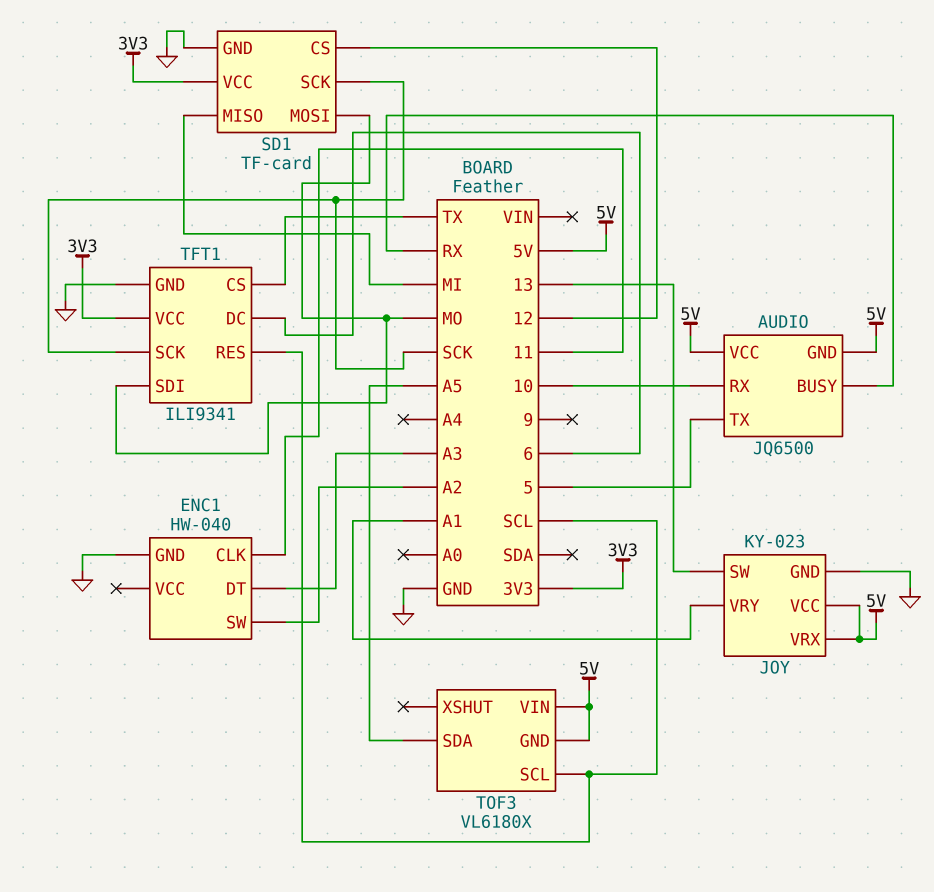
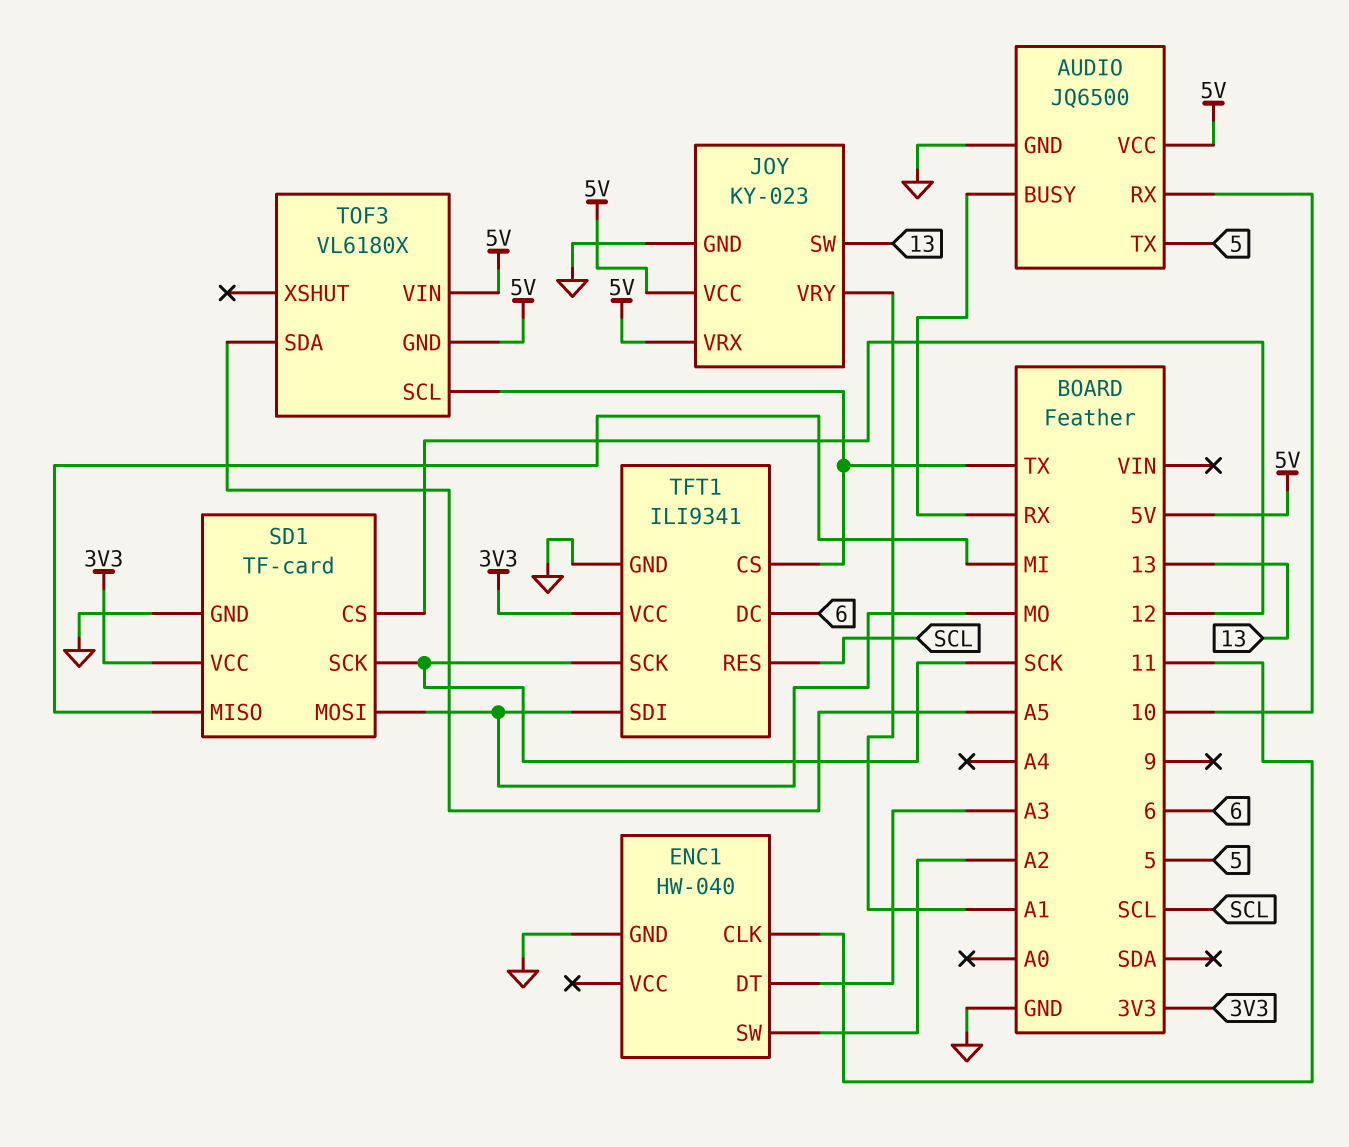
AUDIO pin GND: 5V -> GND
TOF3 pin SCL: SCL -> TX

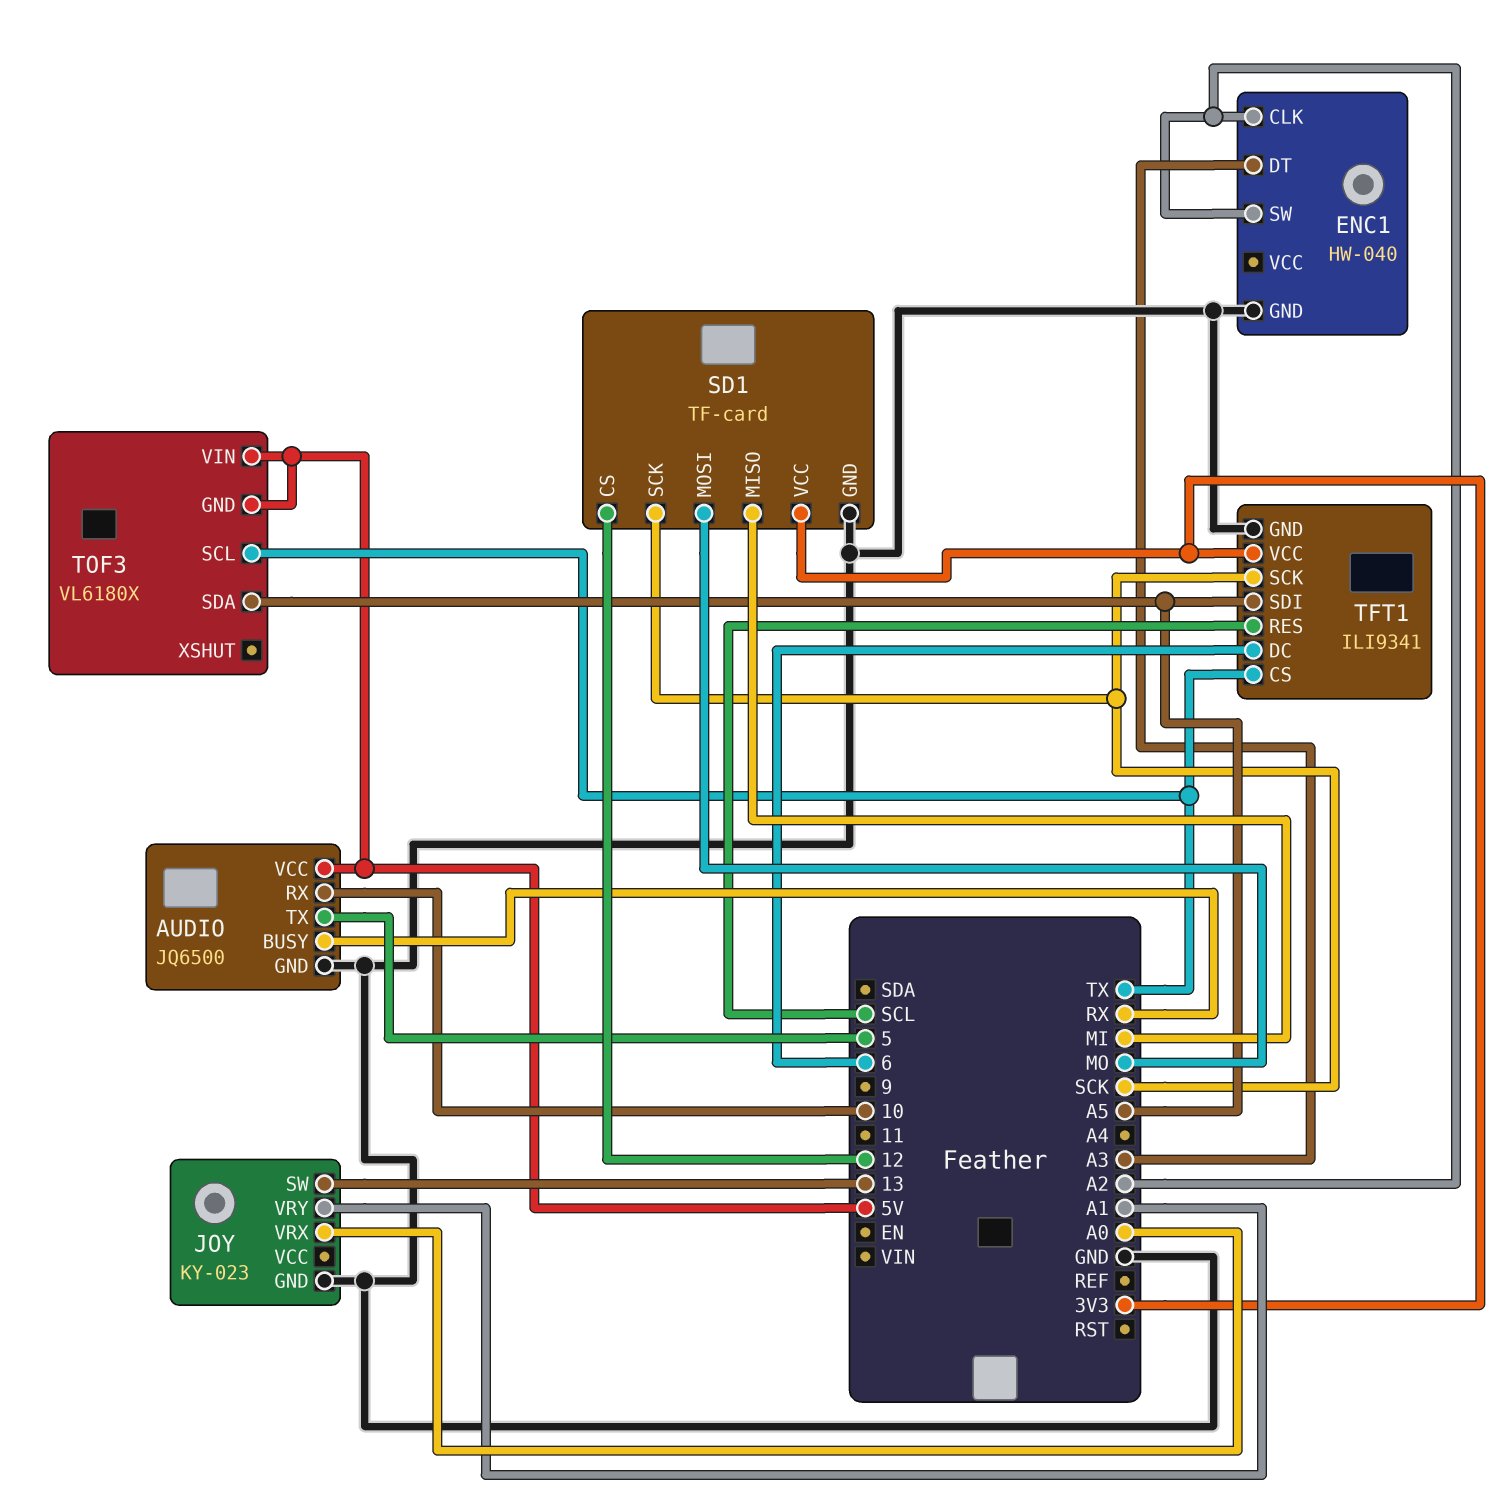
ENC1 pin CLK: 11 -> A2
JOY pin VCC: 5V -> none
JOY pin VRX: 5V -> A0
TFT1 pin SDI: MO -> A5

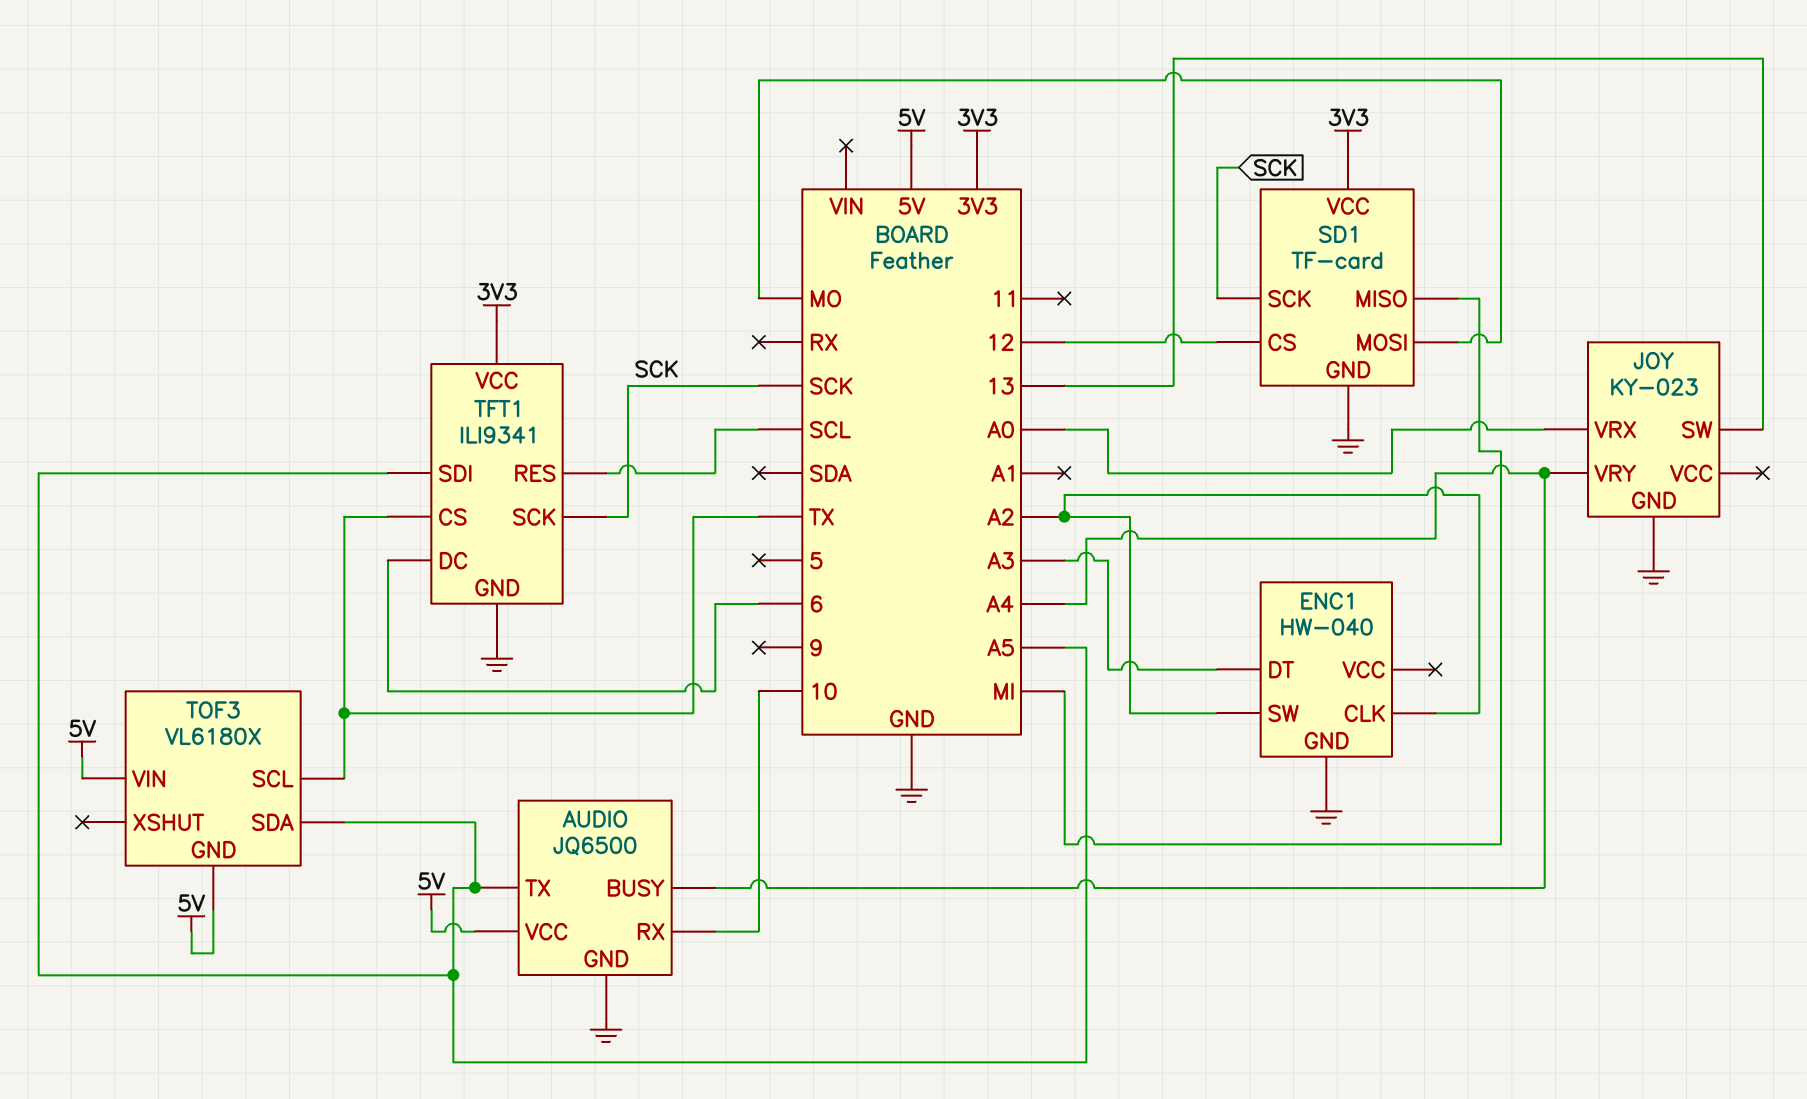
AUDIO pin BUSY: RX -> A4
AUDIO pin TX: 5 -> A5
JOY pin VRY: A1 -> A4

